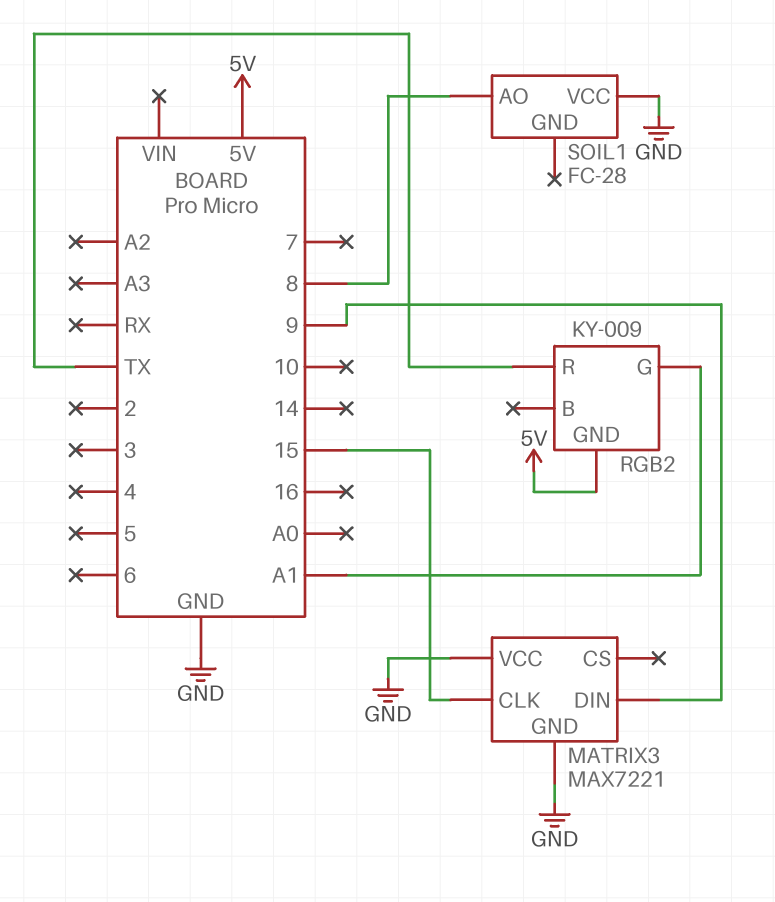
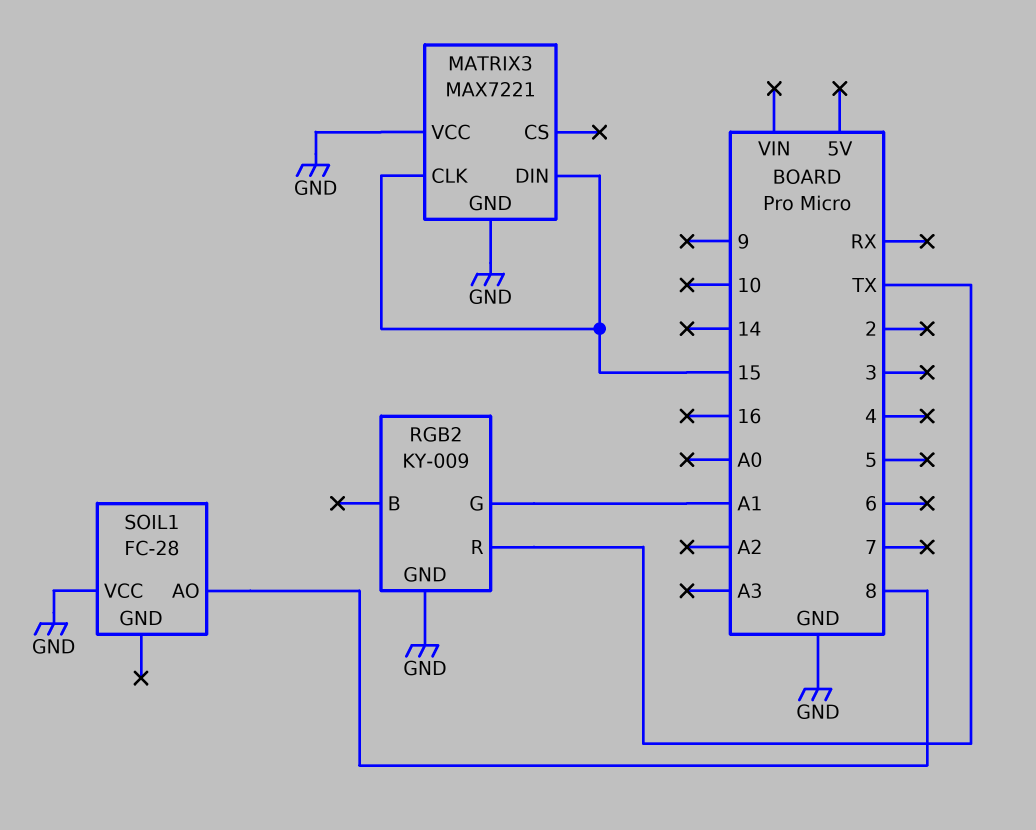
MATRIX3 pin DIN: 9 -> 15
RGB2 pin GND: 5V -> GND

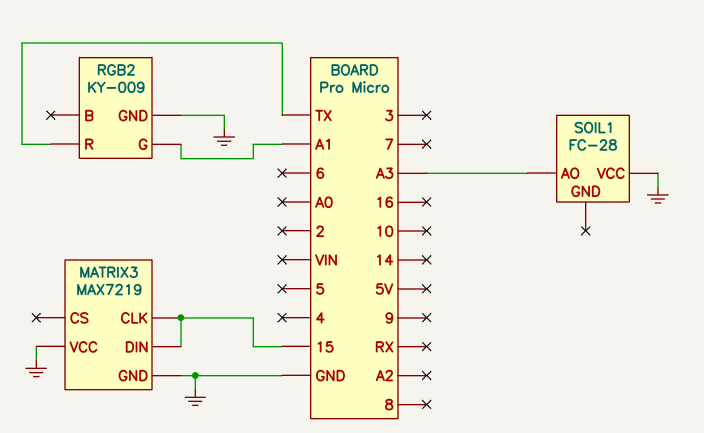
MATRIX3: MAX7221 -> MAX7219
SOIL1 pin AO: 8 -> A3

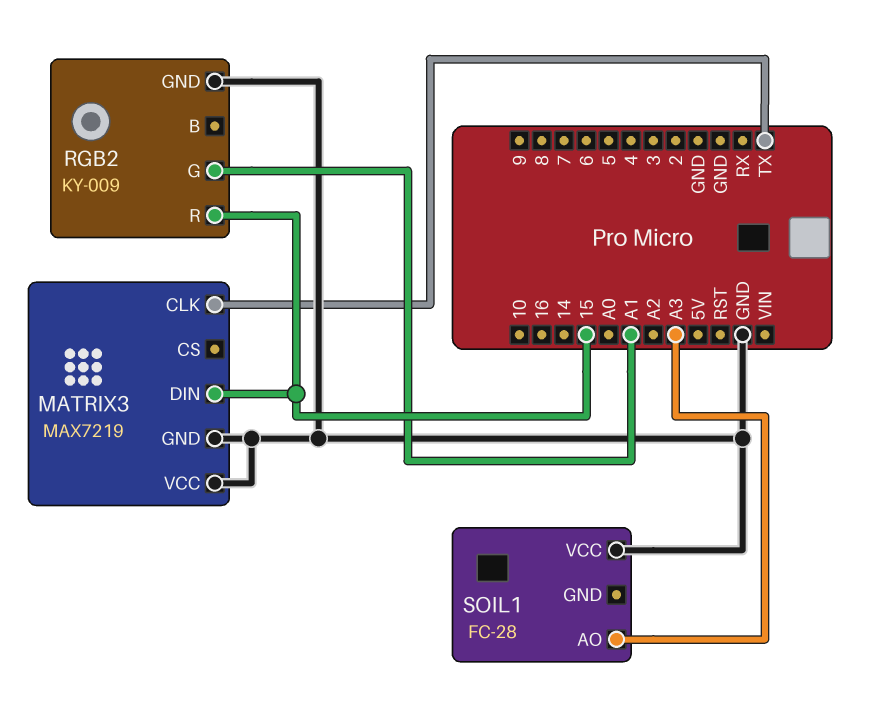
MATRIX3 pin CLK: 15 -> TX
RGB2 pin R: TX -> 15

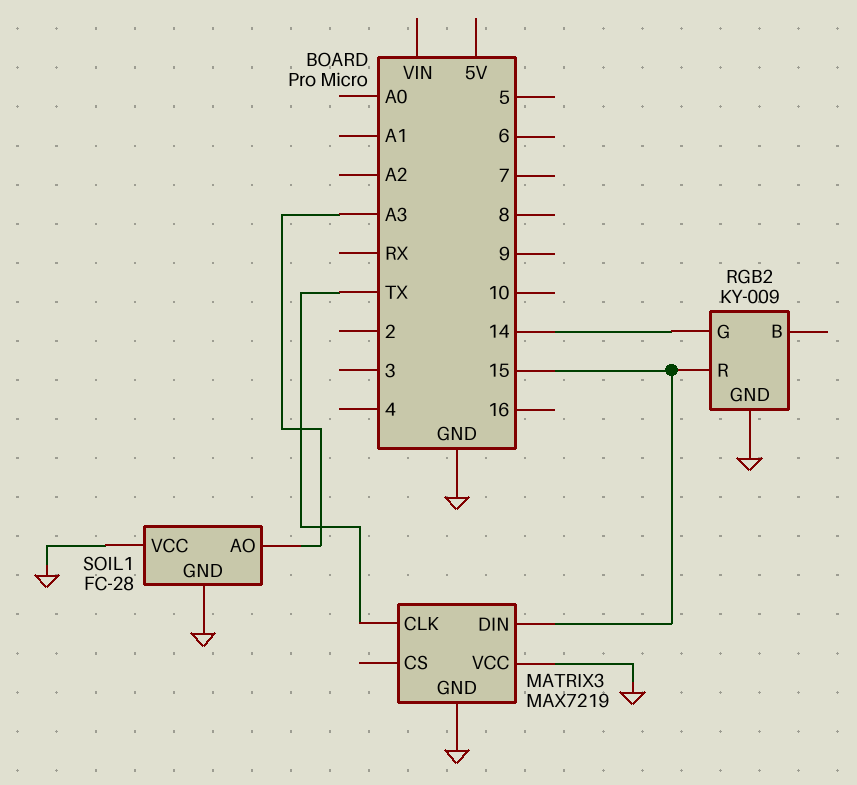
RGB2 pin G: A1 -> 14
SOIL1 pin GND: none -> GND

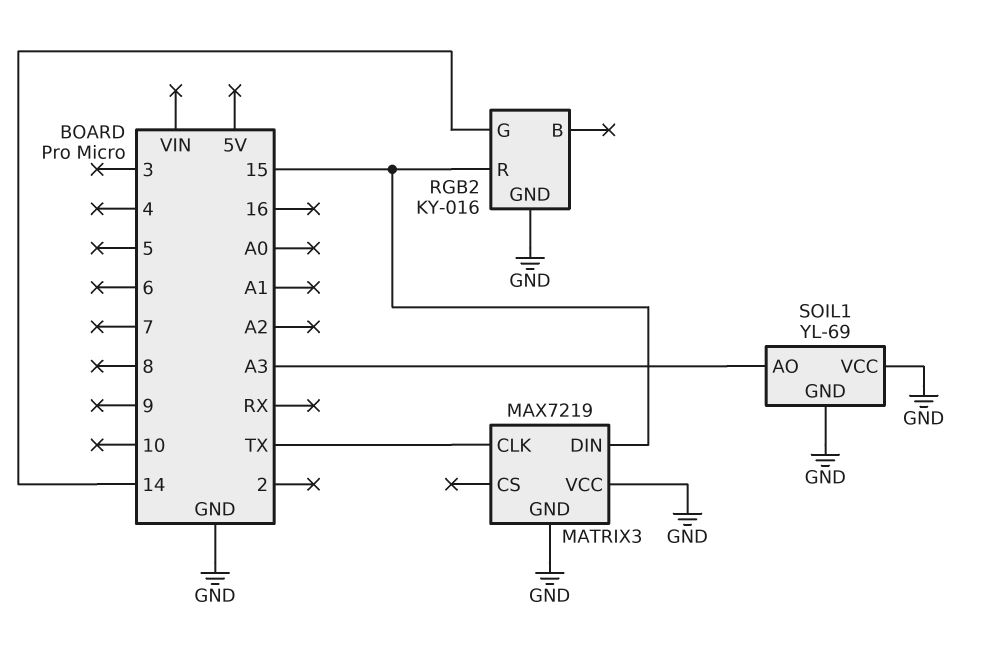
RGB2: KY-009 -> KY-016
SOIL1: FC-28 -> YL-69

